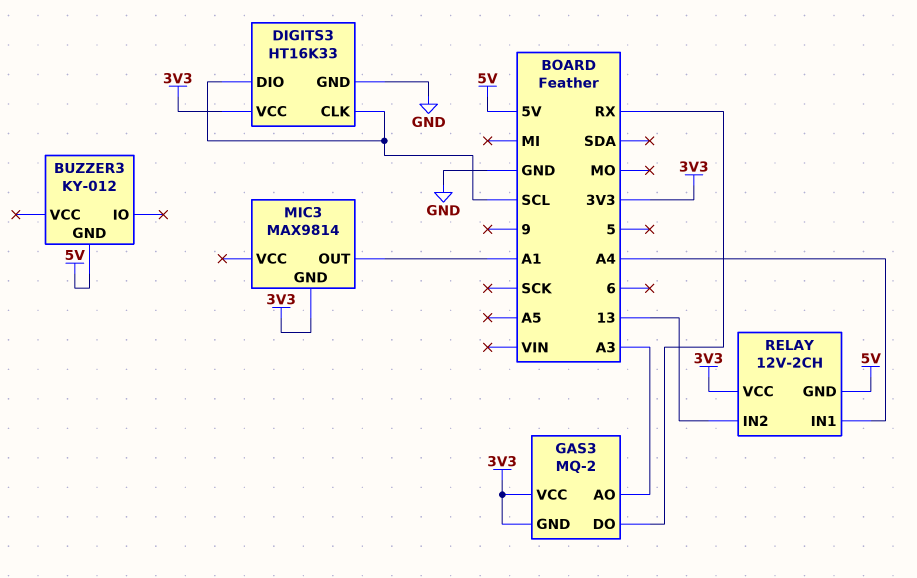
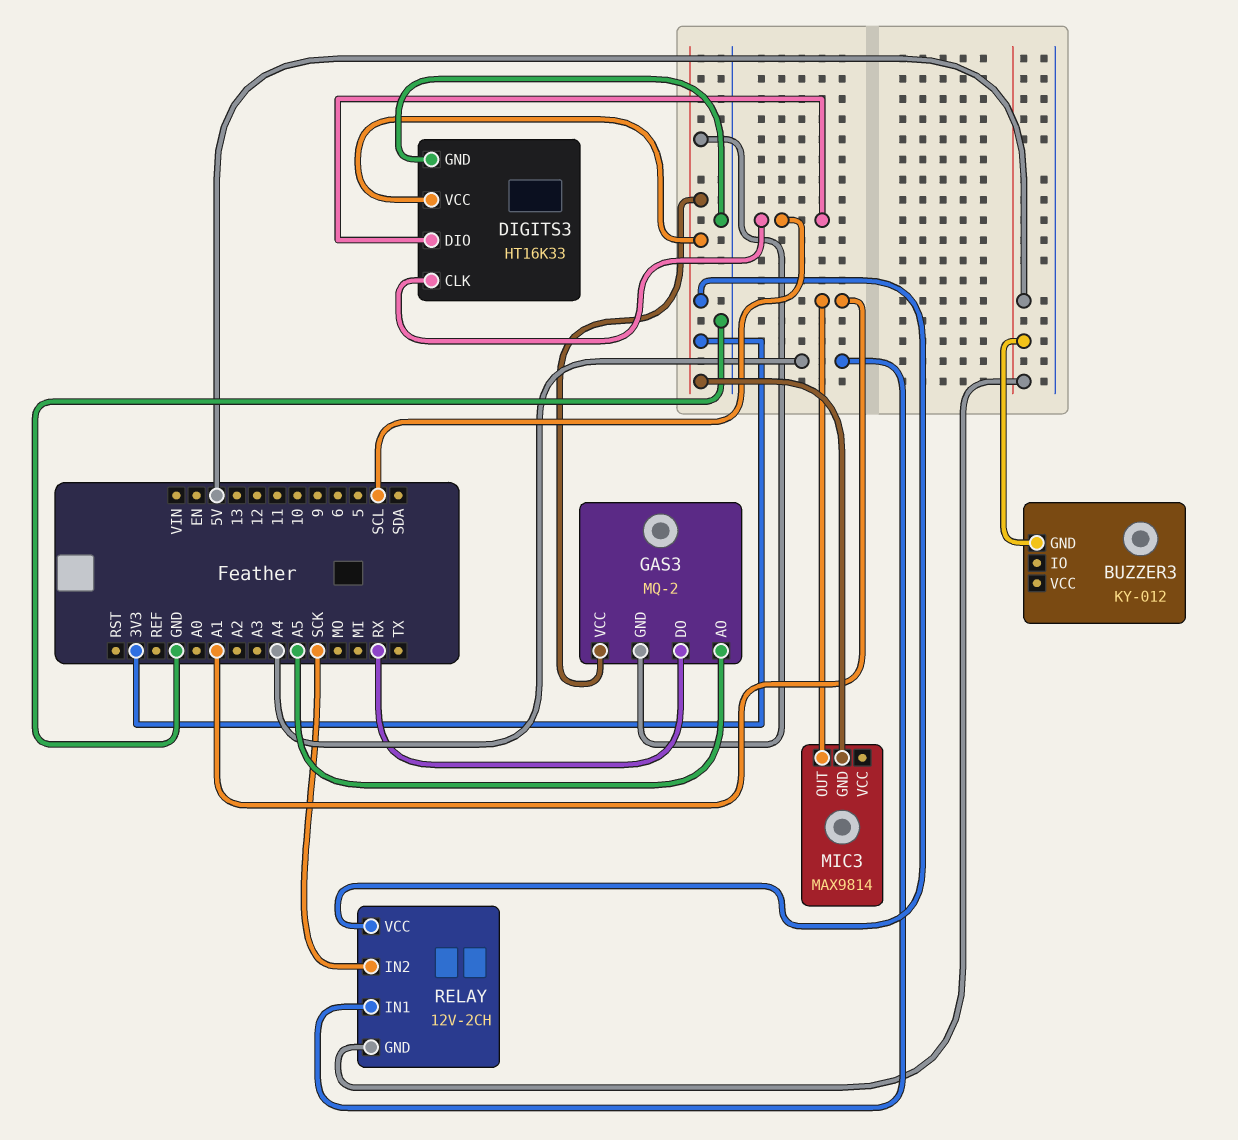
GAS3 pin AO: A3 -> A5
RELAY pin IN2: 13 -> SCK

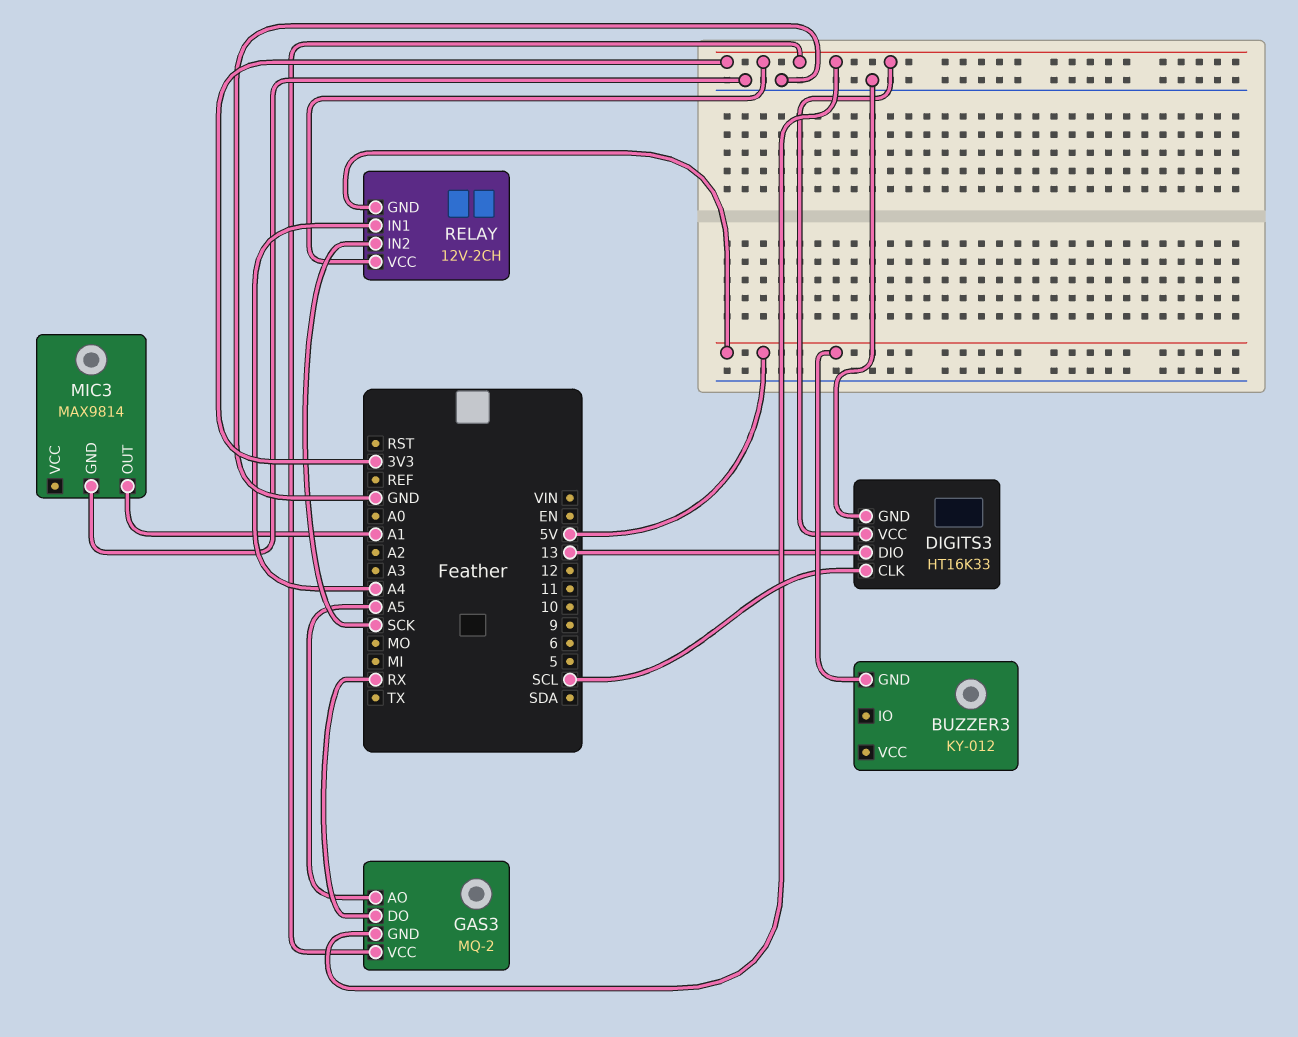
DIGITS3 pin DIO: SCL -> 13
MIC3 pin GND: 3V3 -> GND

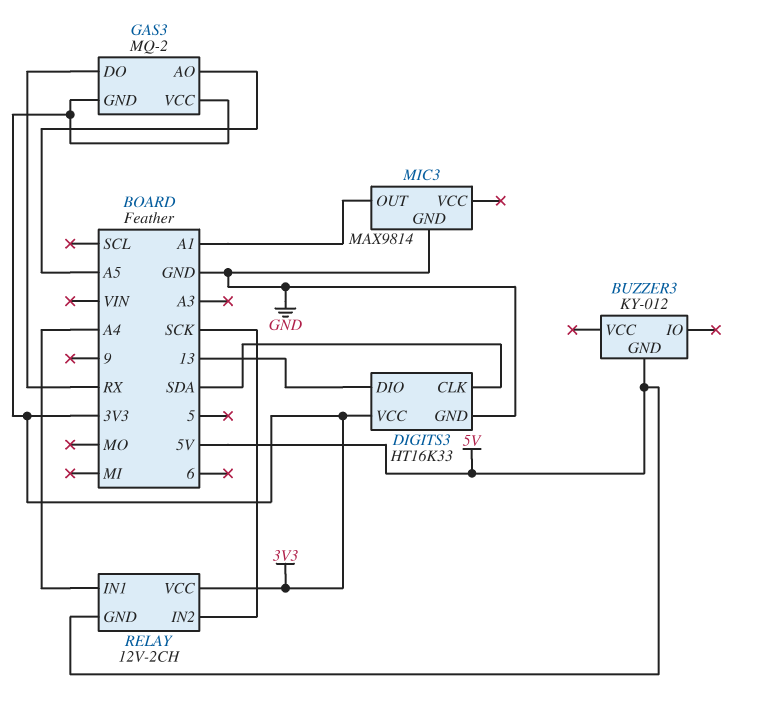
DIGITS3 pin CLK: SCL -> SDA

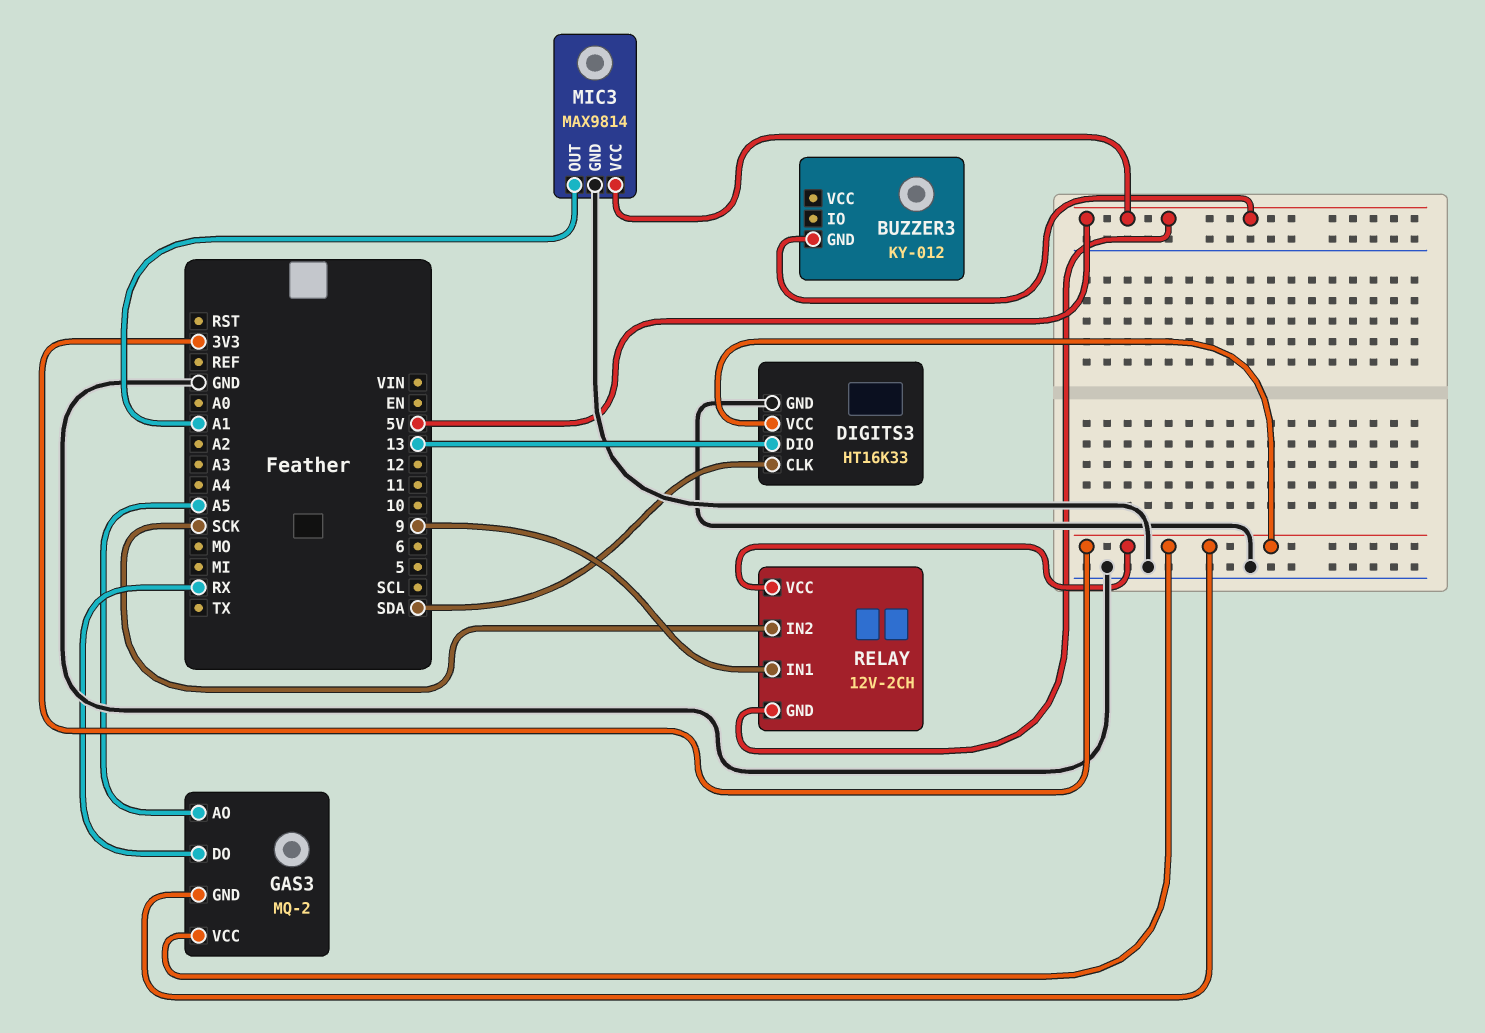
MIC3 pin VCC: none -> 5V
RELAY pin IN1: A4 -> 9

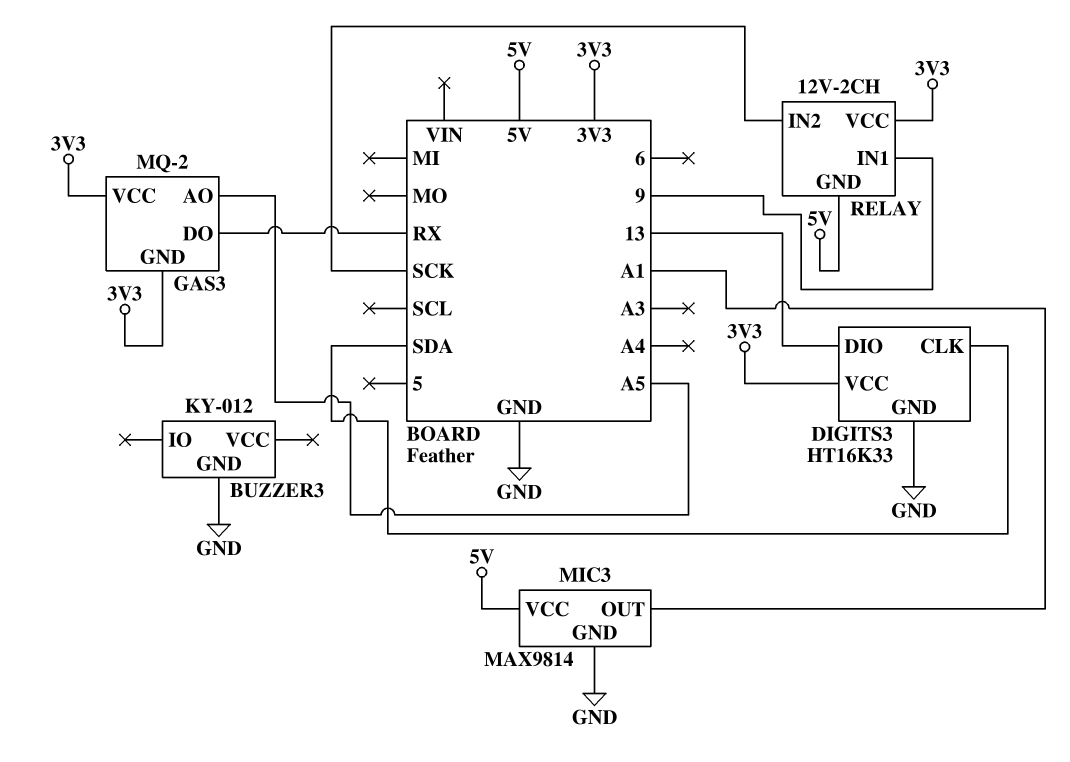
BUZZER3 pin GND: 5V -> GND

